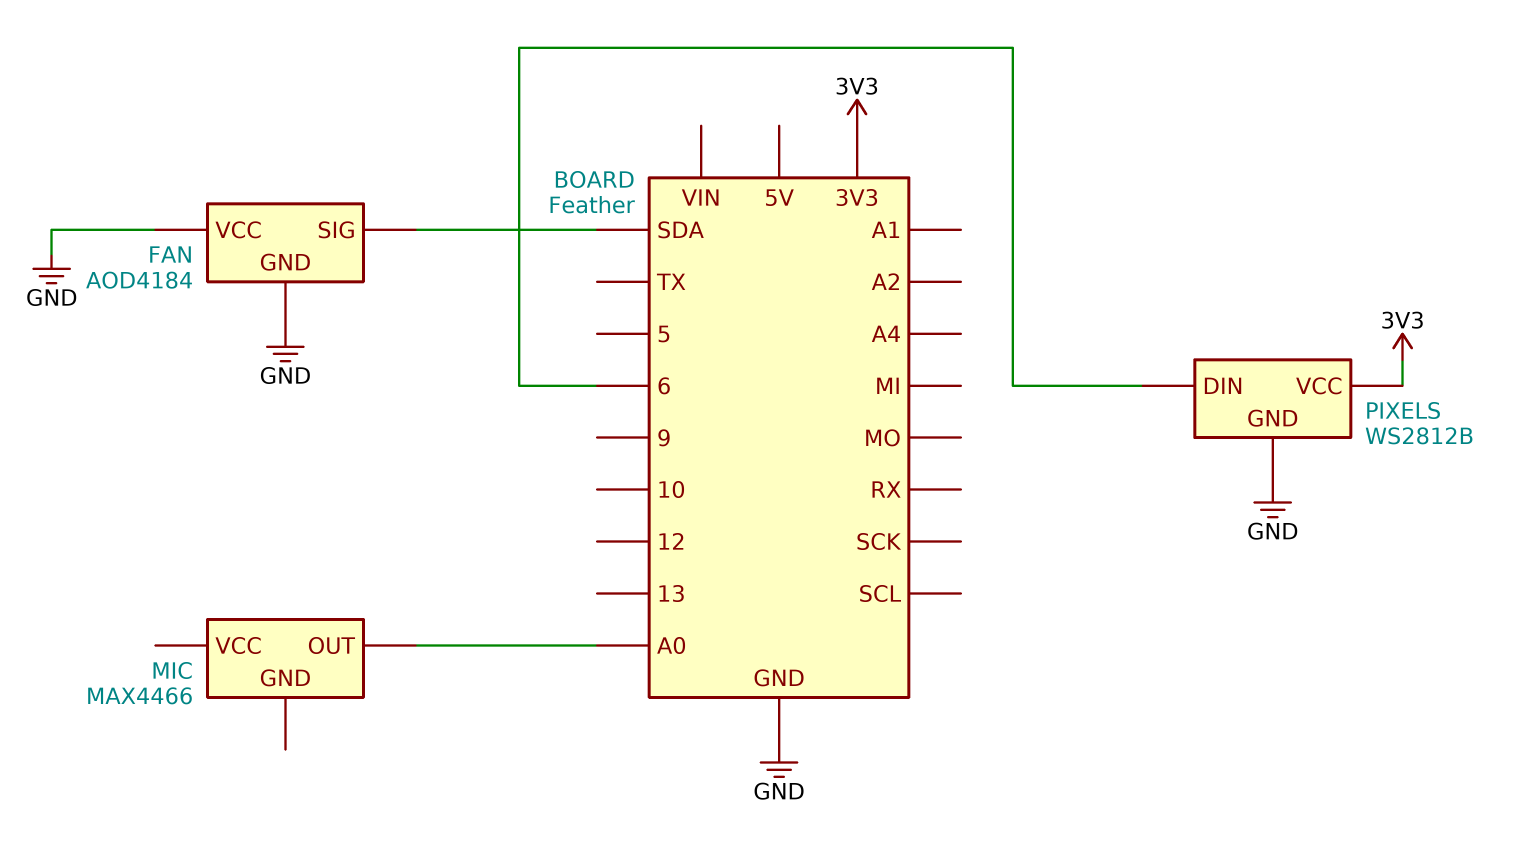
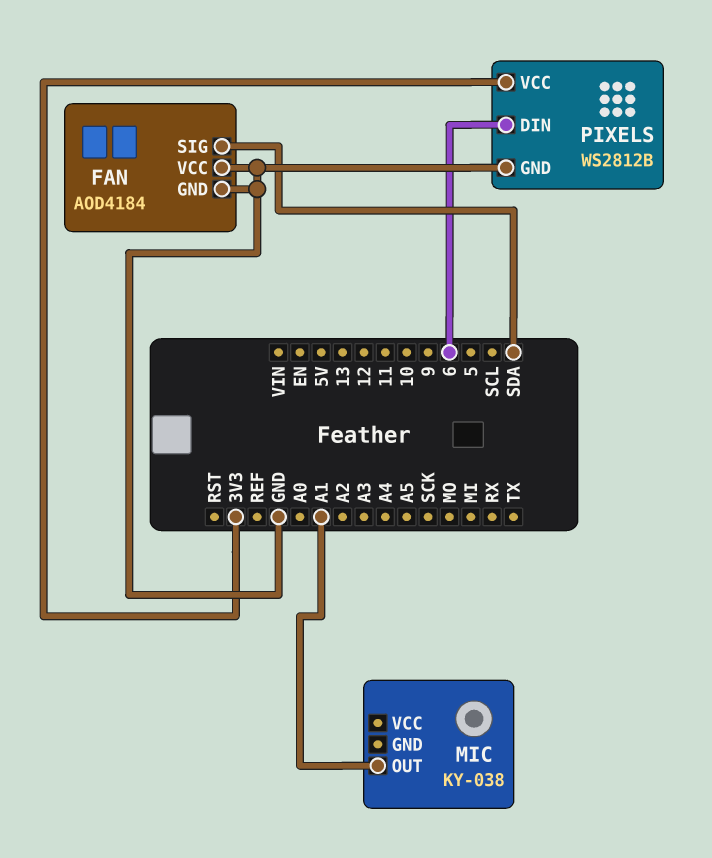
MIC: MAX4466 -> KY-038
MIC pin OUT: A0 -> A1

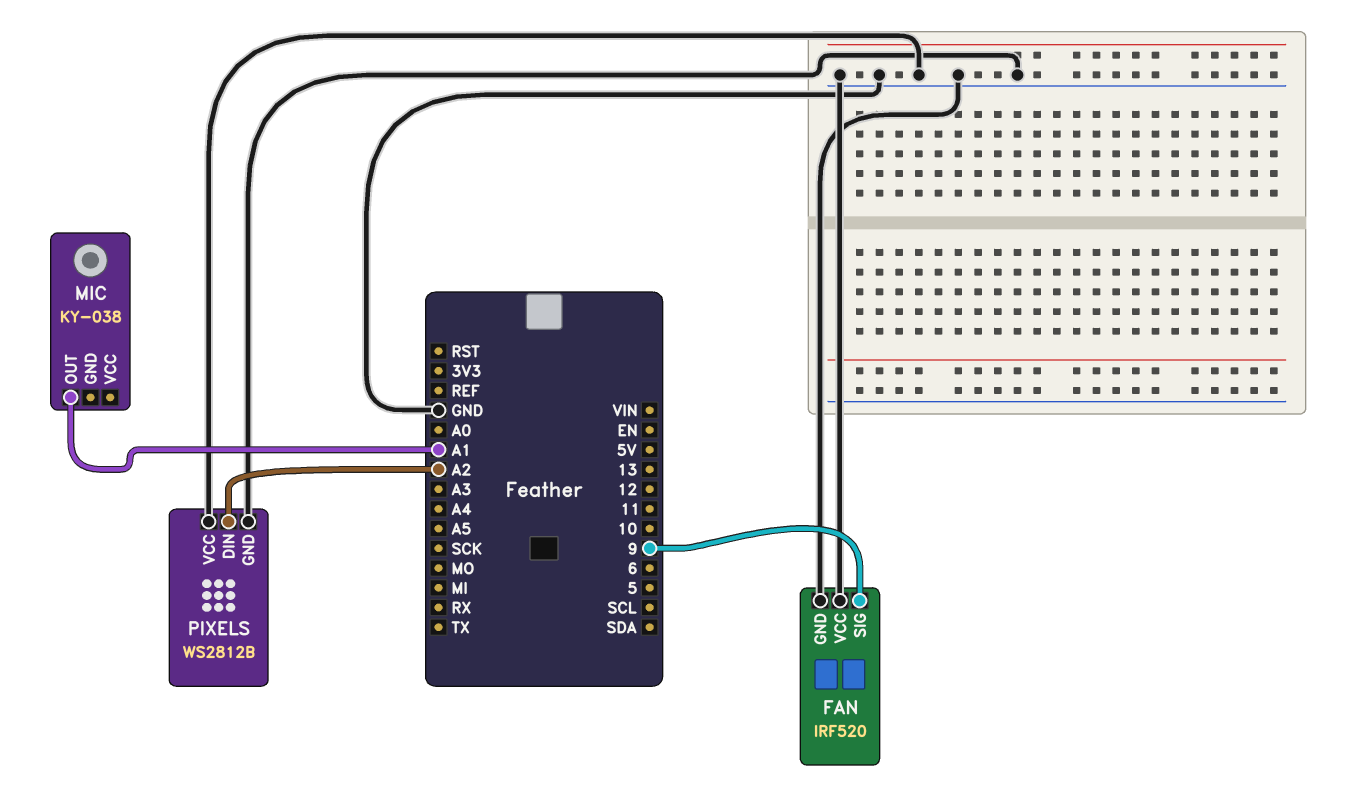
FAN: AOD4184 -> IRF520
FAN pin SIG: SDA -> 9
PIXELS pin DIN: 6 -> A2
PIXELS pin VCC: 3V3 -> GND

